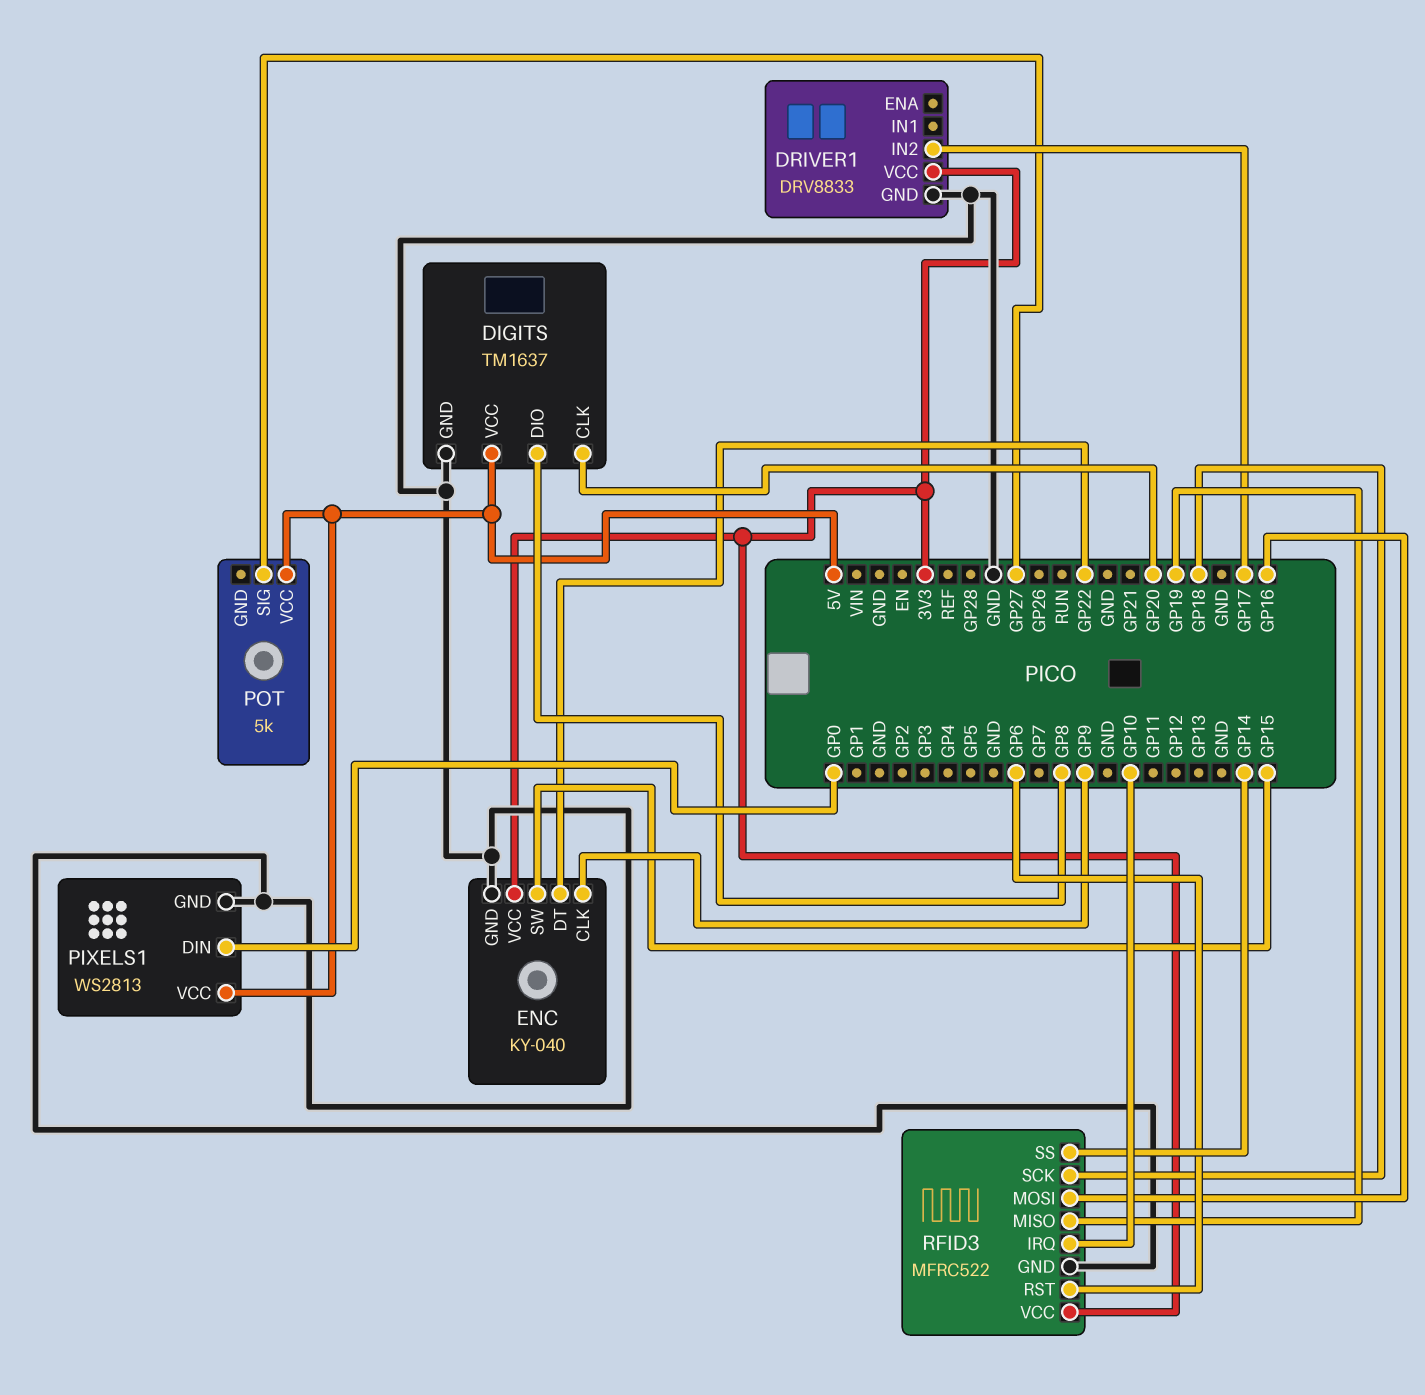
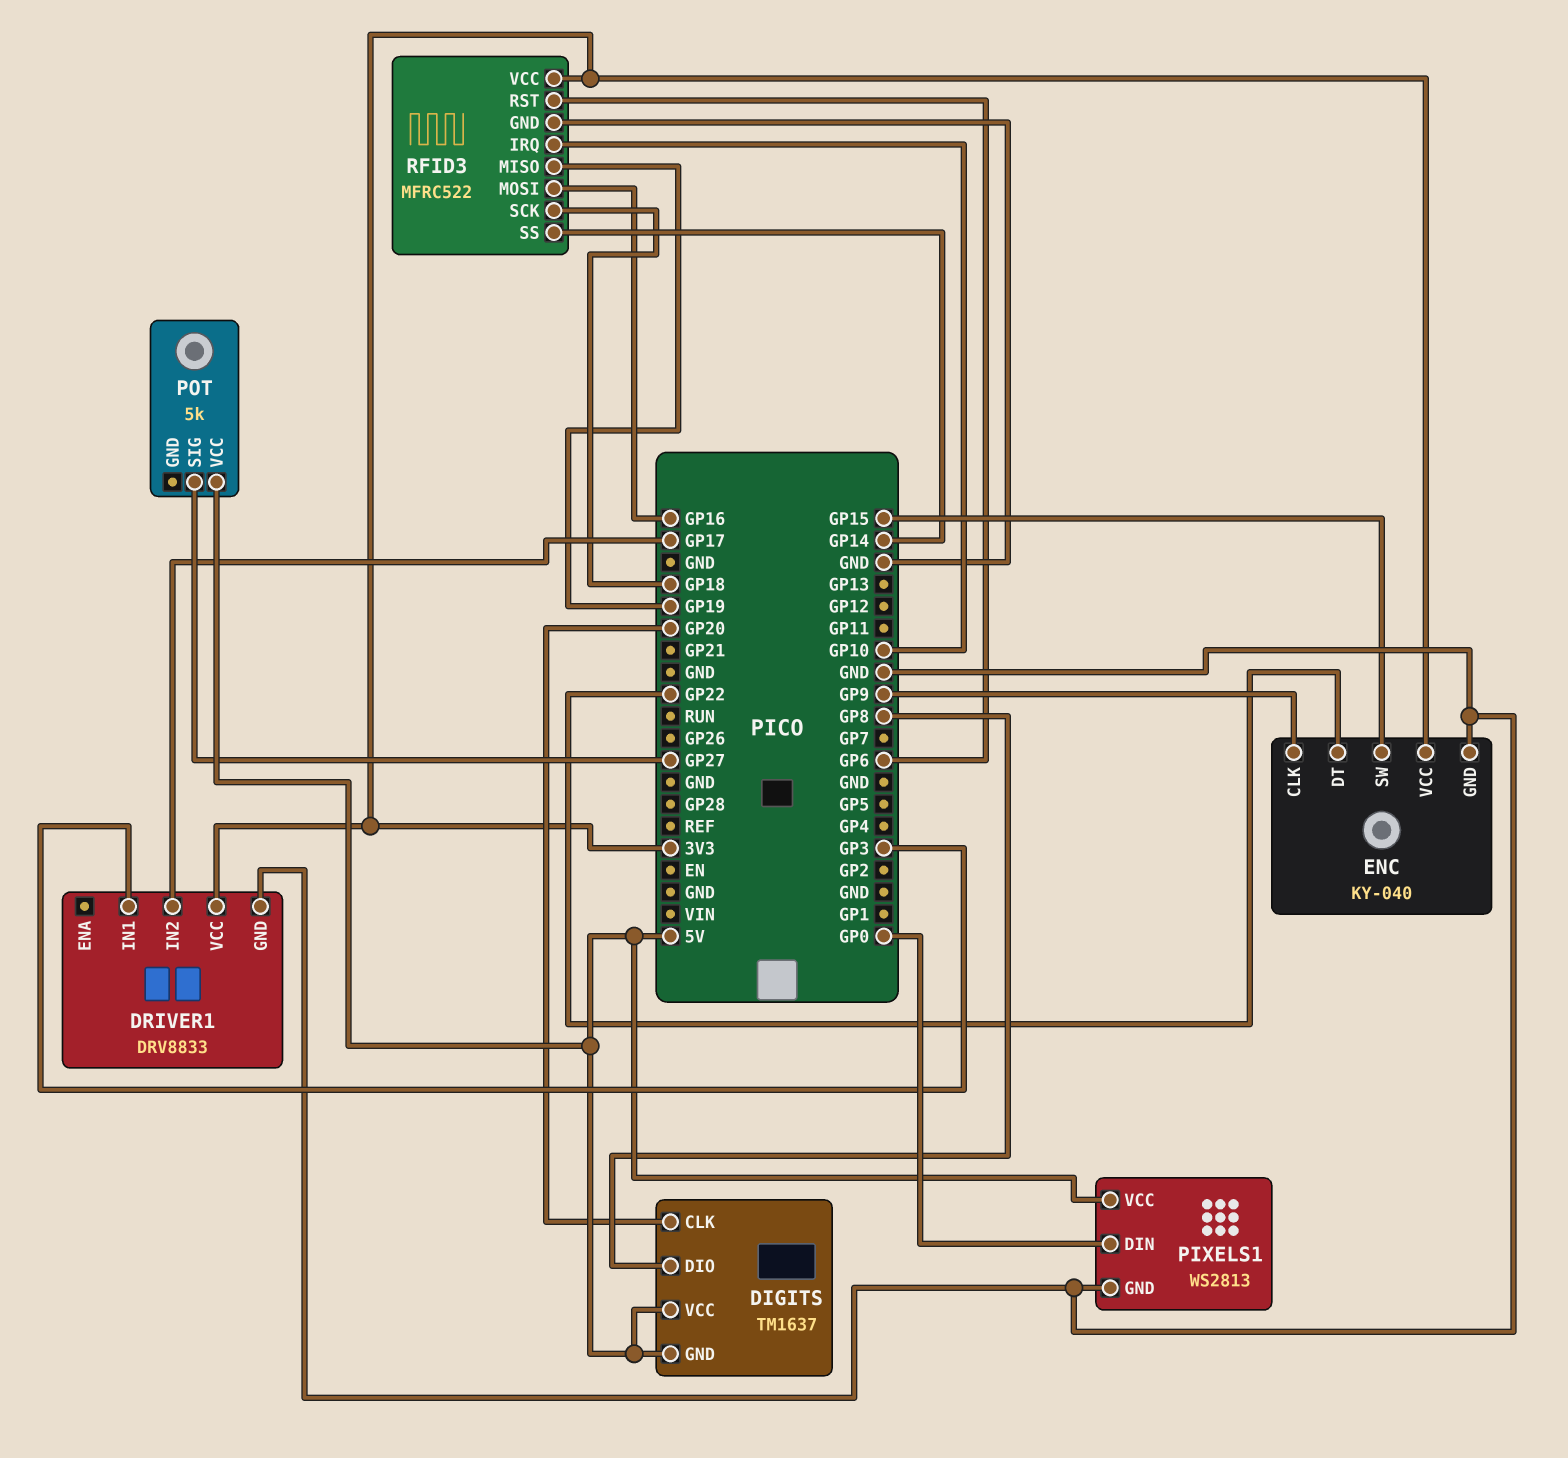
DIGITS pin GND: GND -> 5V
DRIVER1 pin IN1: none -> GP3

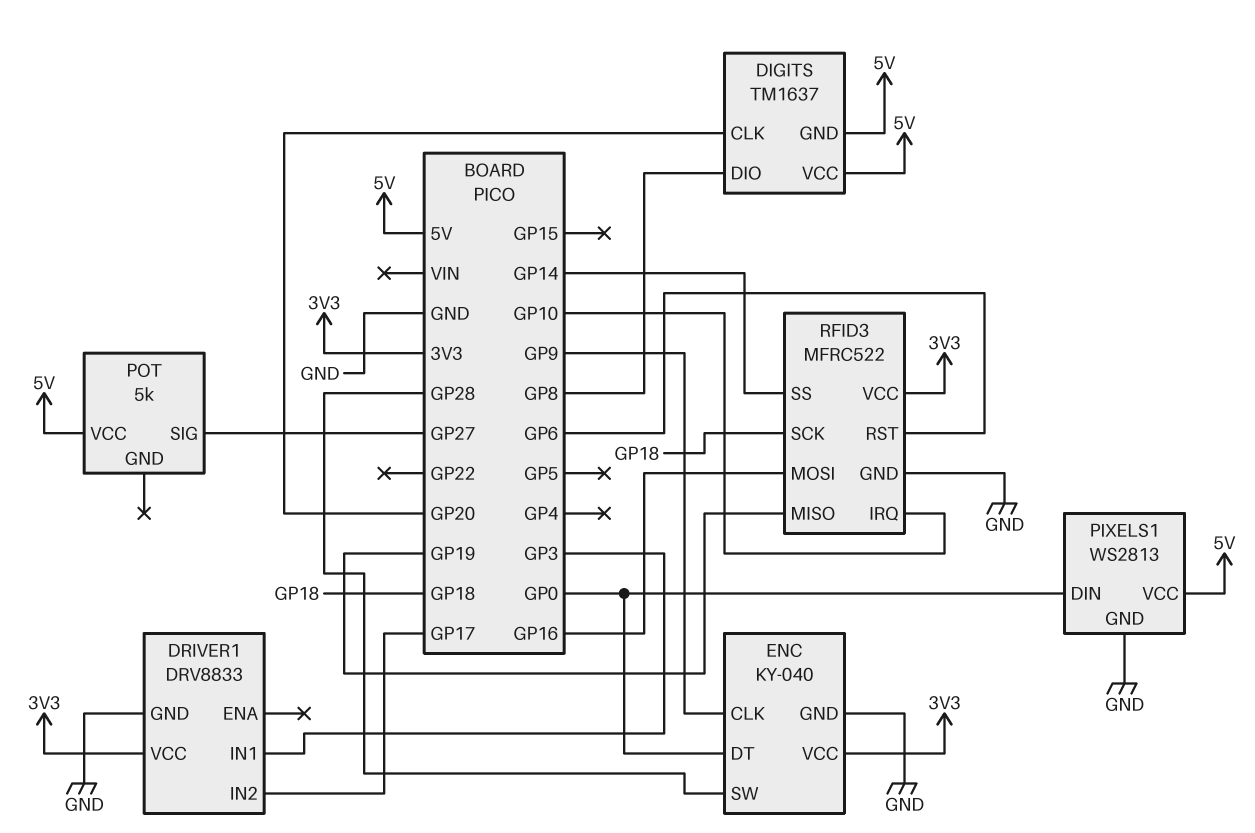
ENC pin DT: GP22 -> GP0
ENC pin SW: GP15 -> GP28

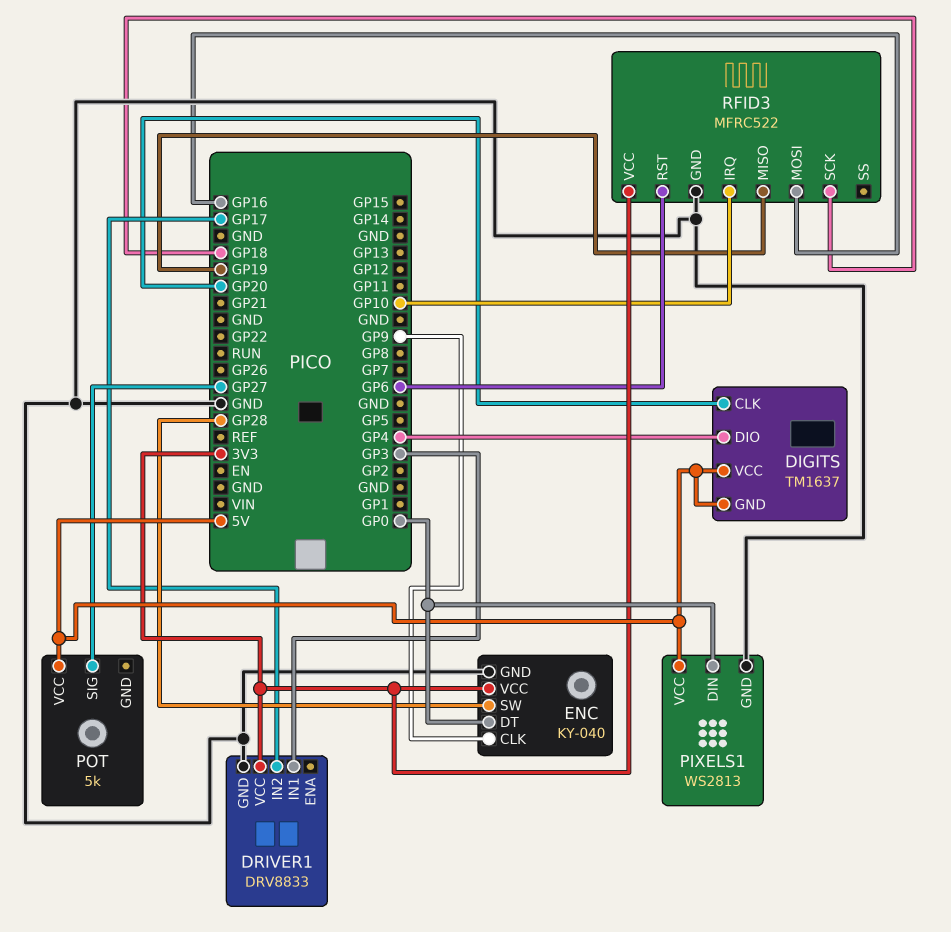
DIGITS pin DIO: GP8 -> GP4
RFID3 pin SS: GP14 -> none

